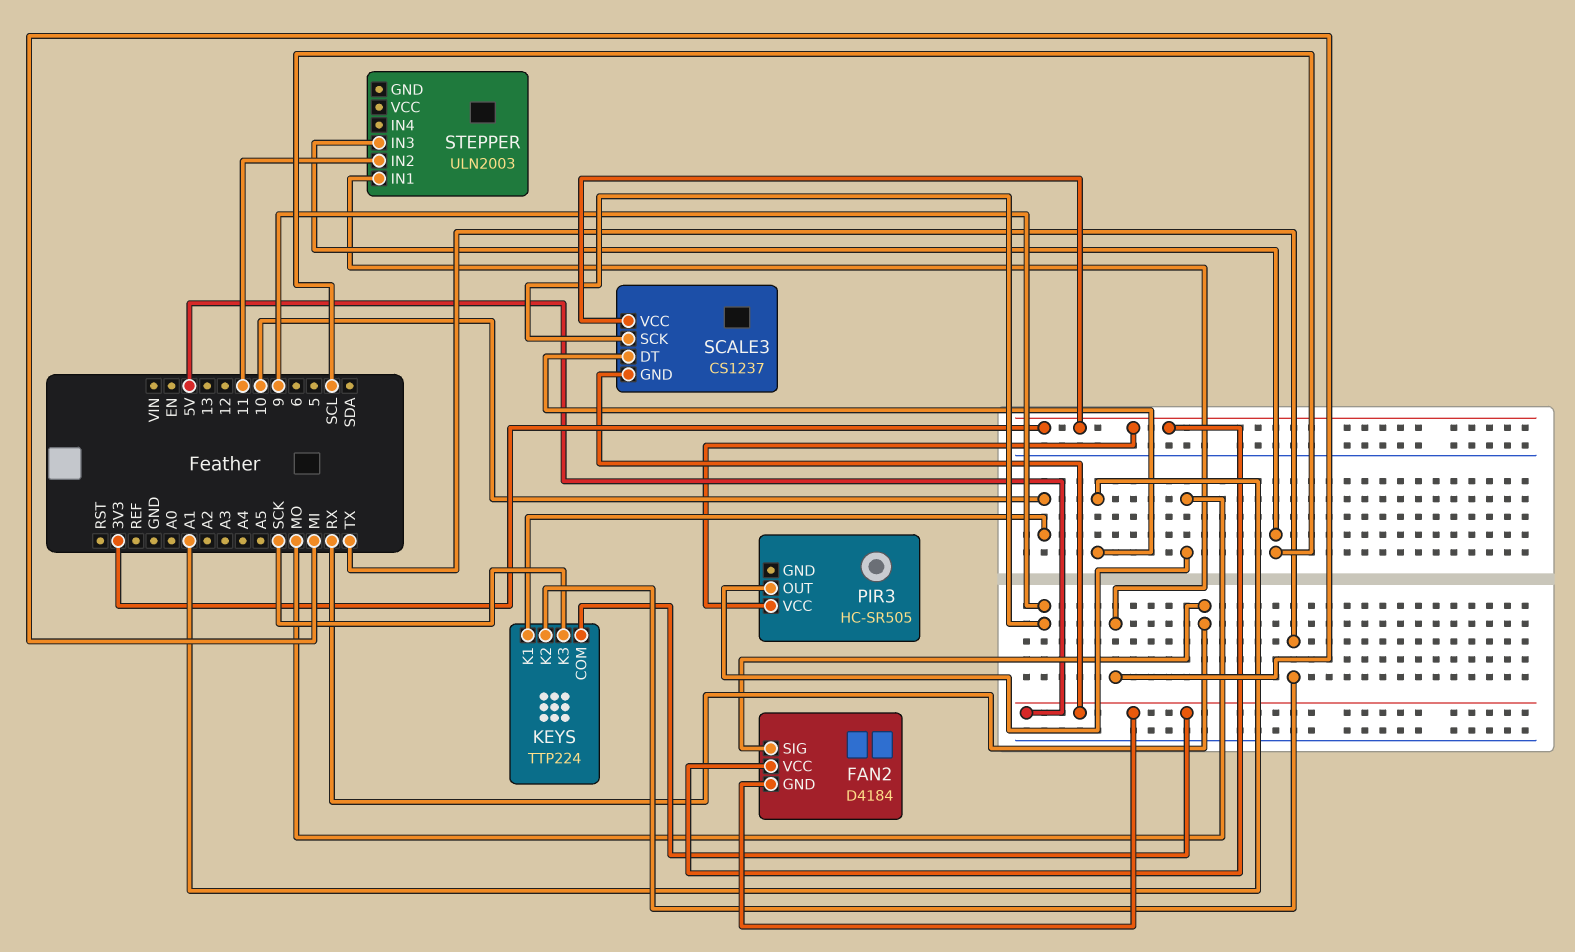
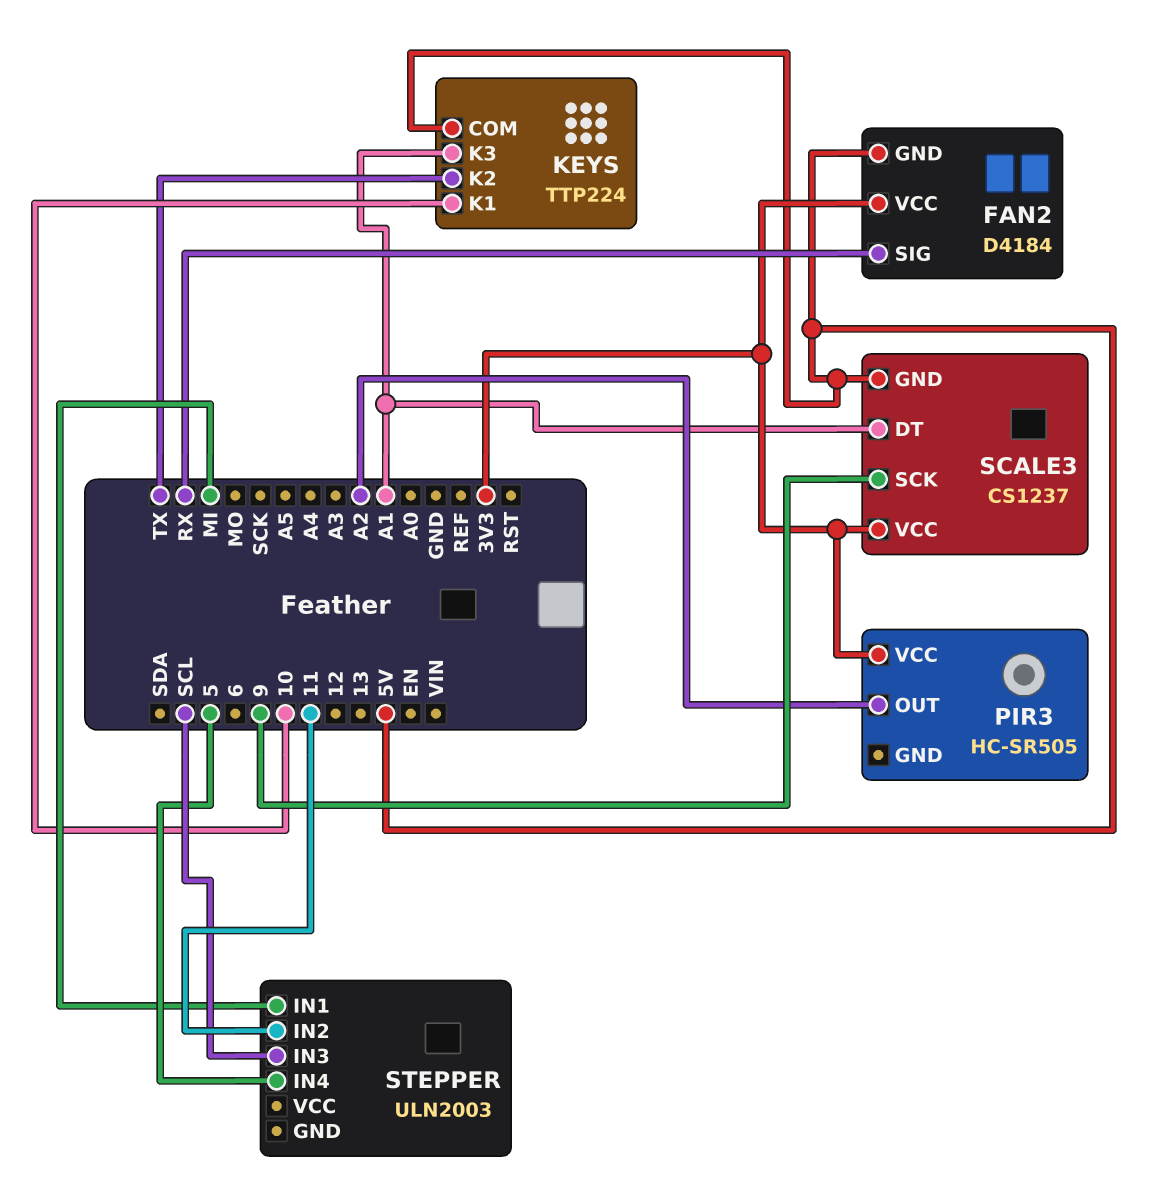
KEYS pin K3: SCK -> A1
PIR3 pin OUT: MO -> A2
STEPPER pin IN4: none -> 5

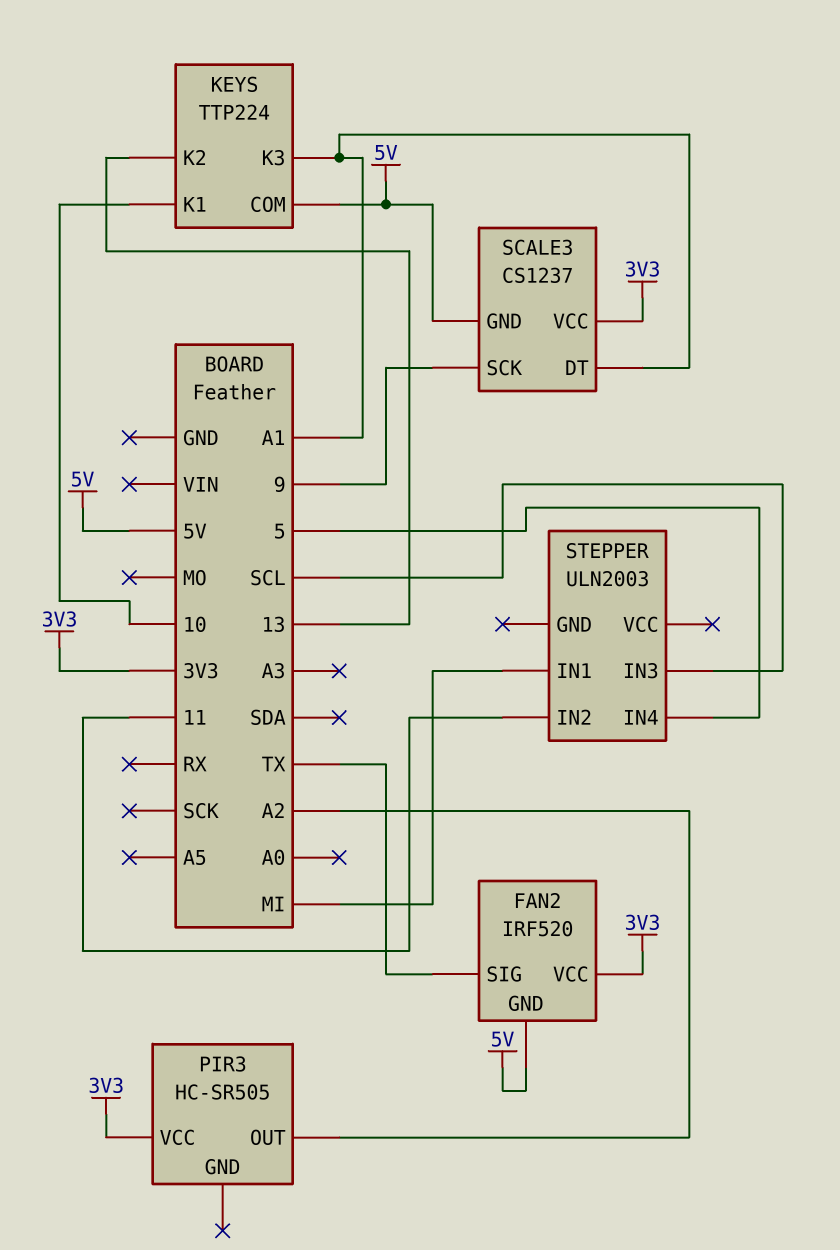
FAN2: D4184 -> IRF520
FAN2 pin SIG: RX -> TX
KEYS pin K2: TX -> 13

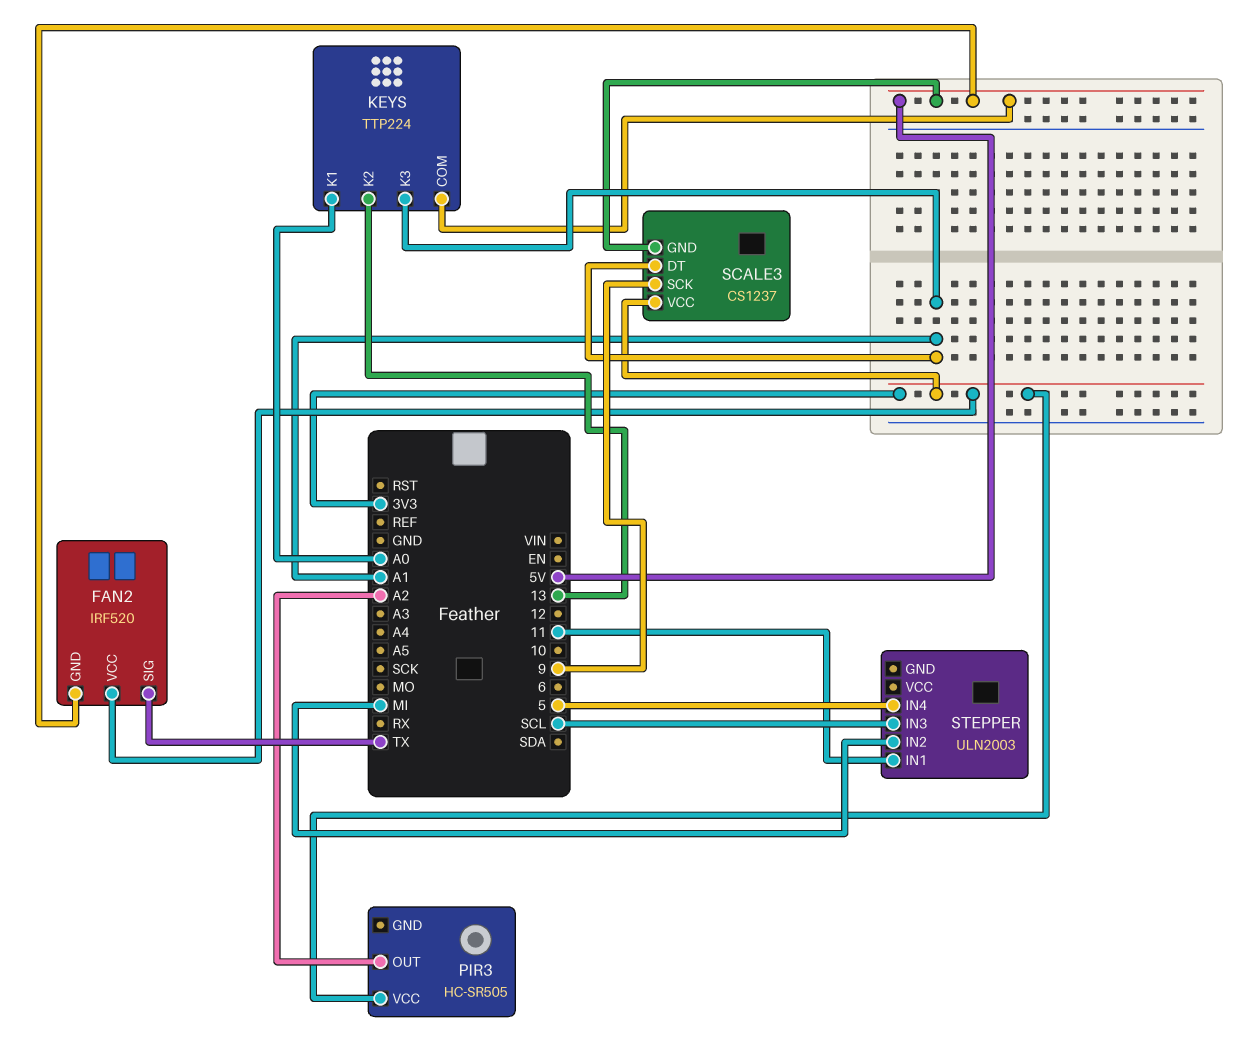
KEYS pin K1: 10 -> A0
STEPPER pin IN1: MI -> 11
STEPPER pin IN2: 11 -> MI

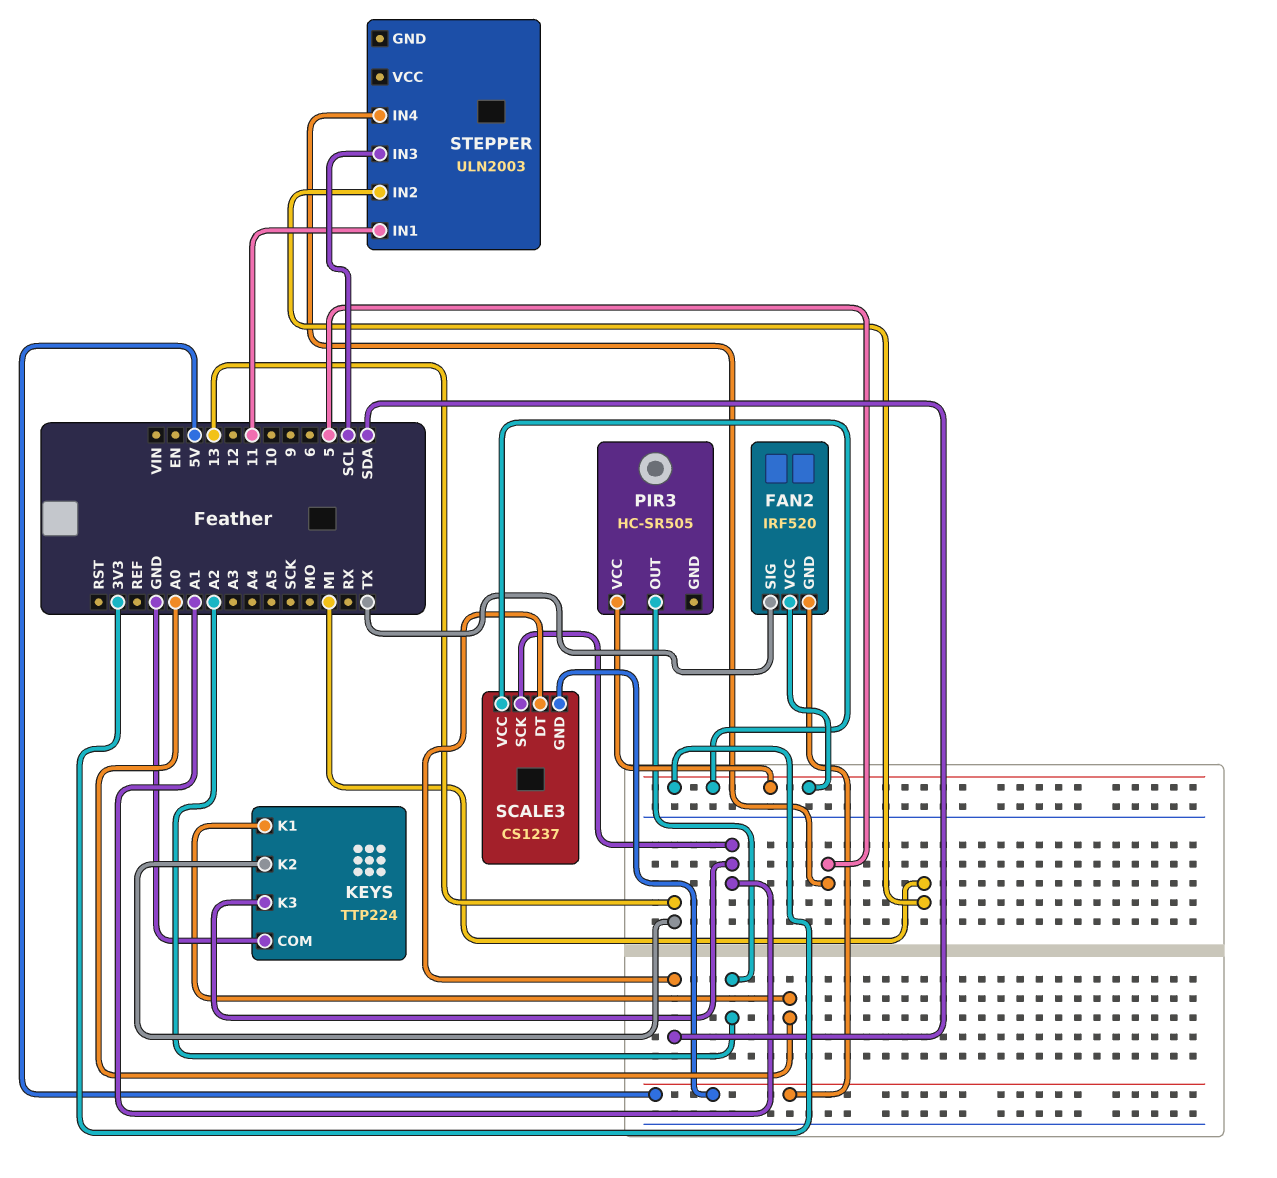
KEYS pin COM: 5V -> GND
SCALE3 pin DT: A1 -> SDA
SCALE3 pin SCK: 9 -> A1

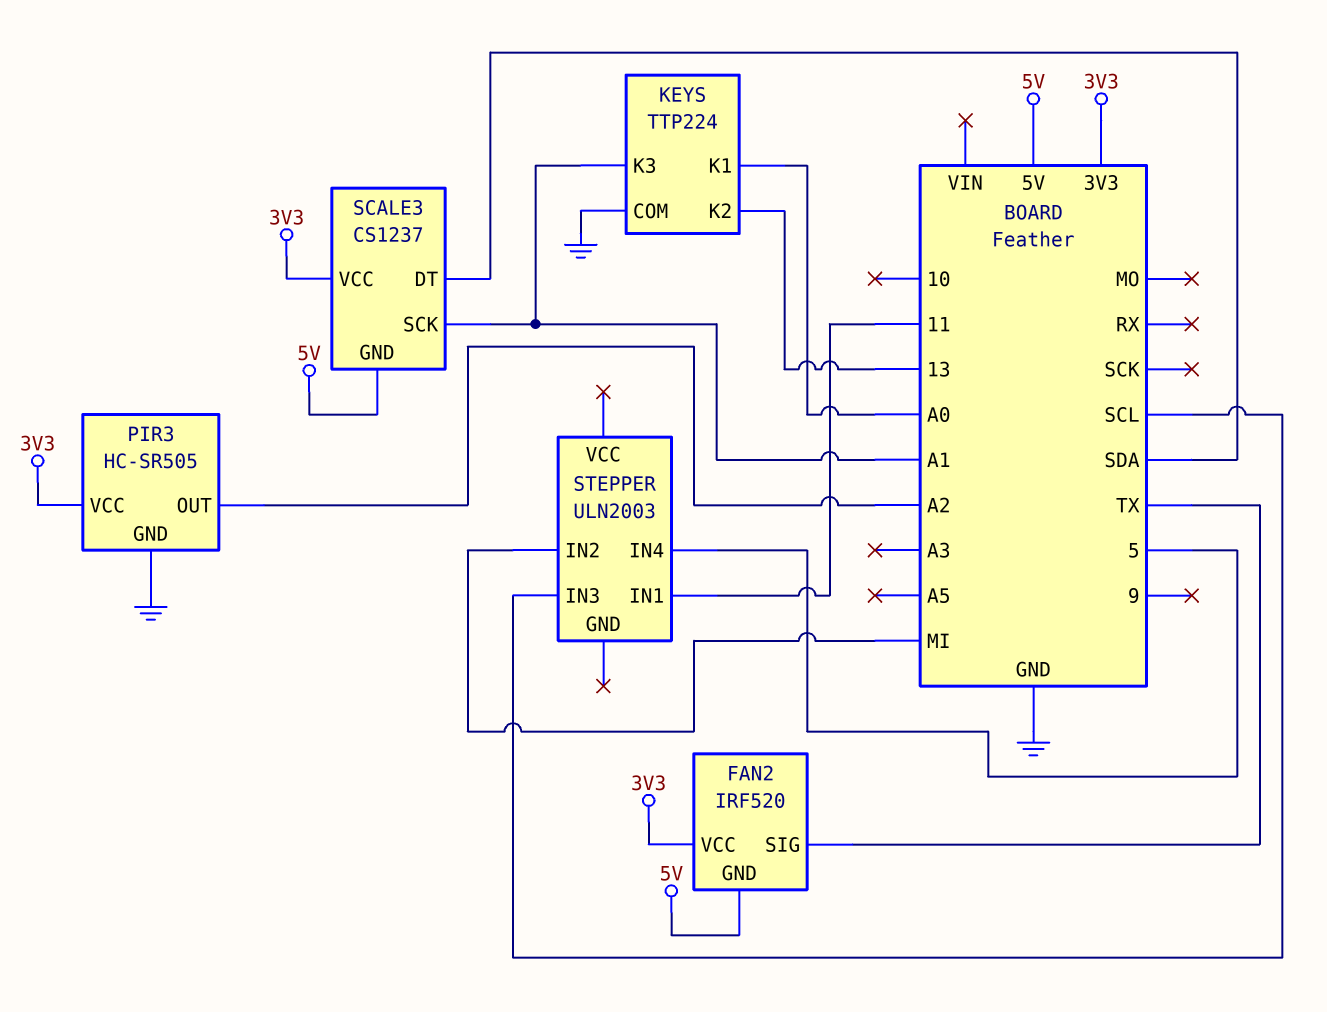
PIR3 pin GND: none -> GND

